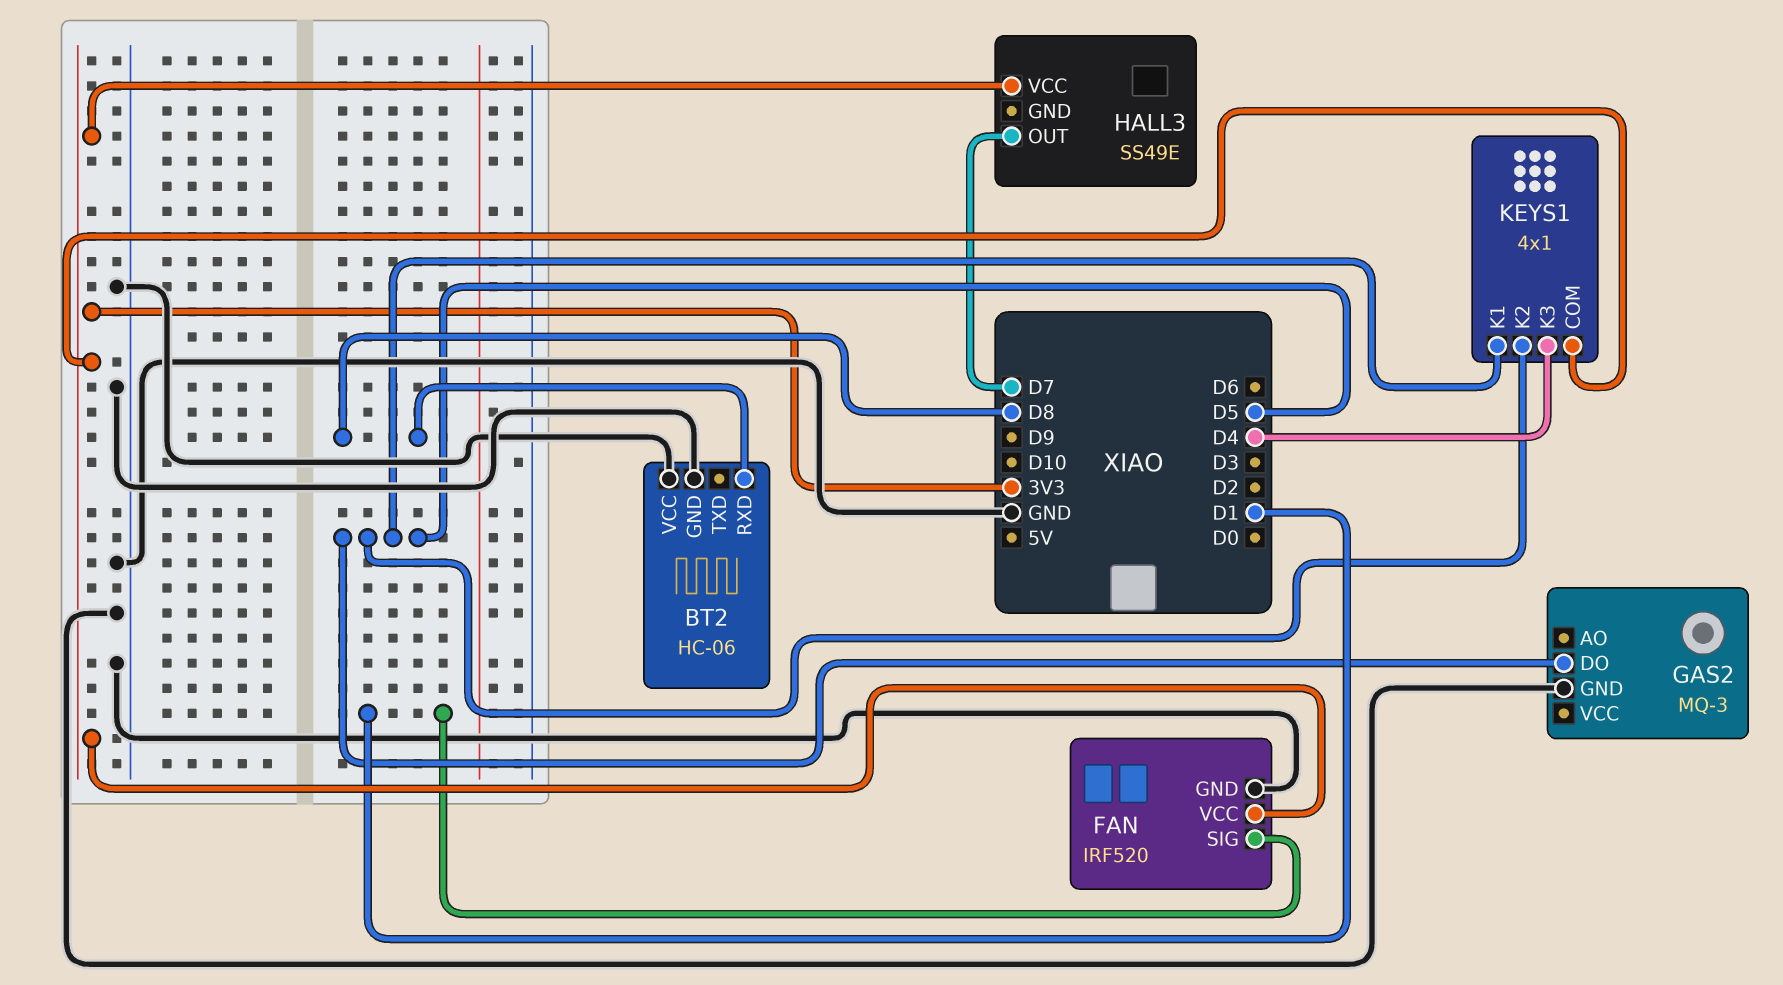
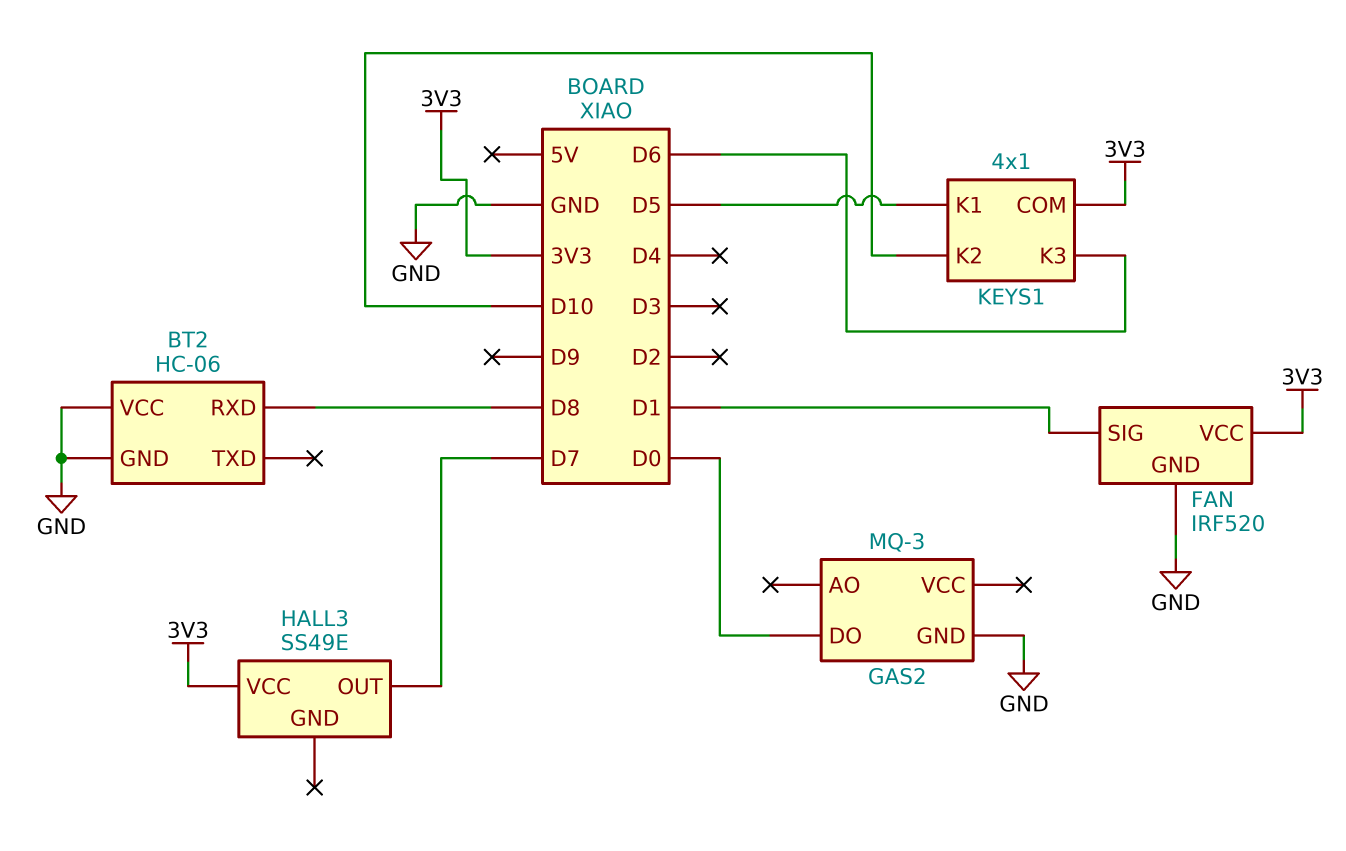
GAS2 pin DO: D5 -> D0
KEYS1 pin K2: D5 -> D10
KEYS1 pin K3: D4 -> D6

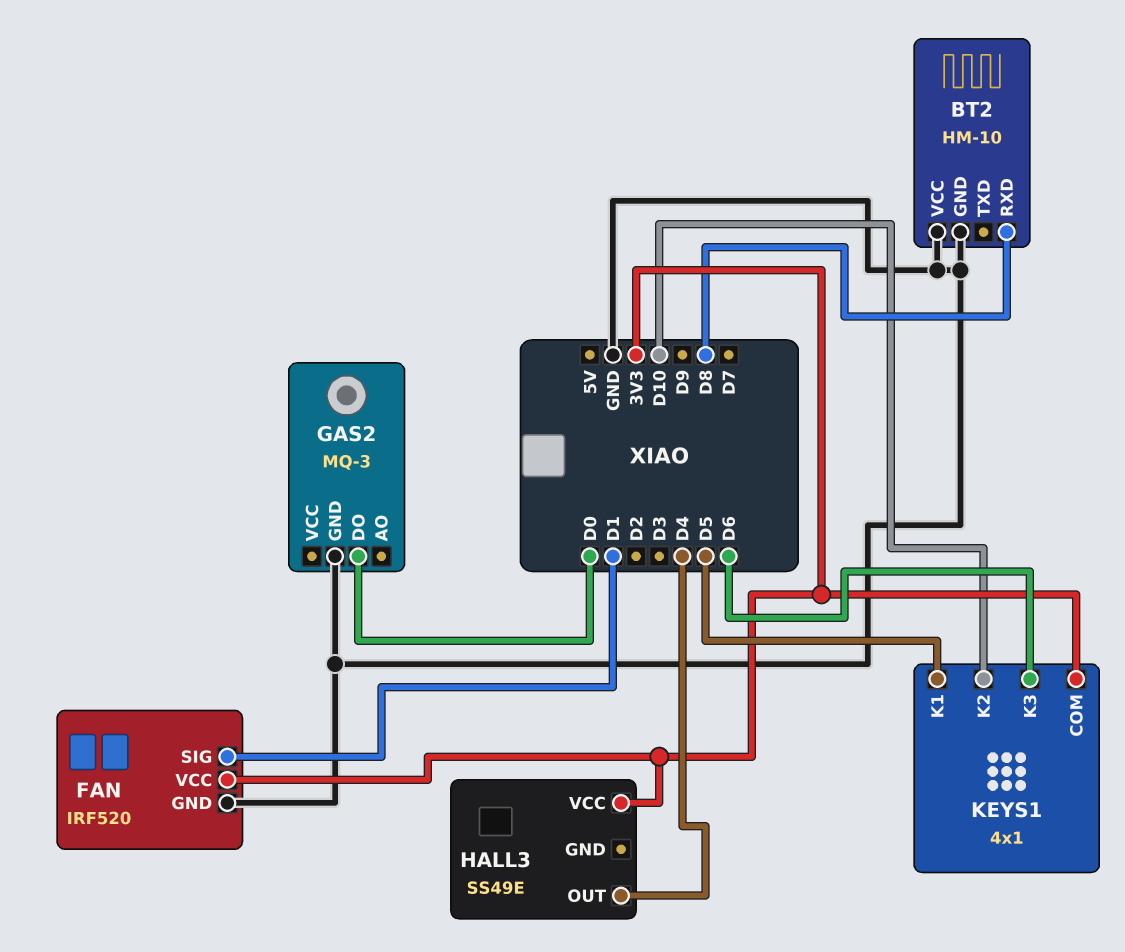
BT2: HC-06 -> HM-10
HALL3 pin OUT: D7 -> D4

